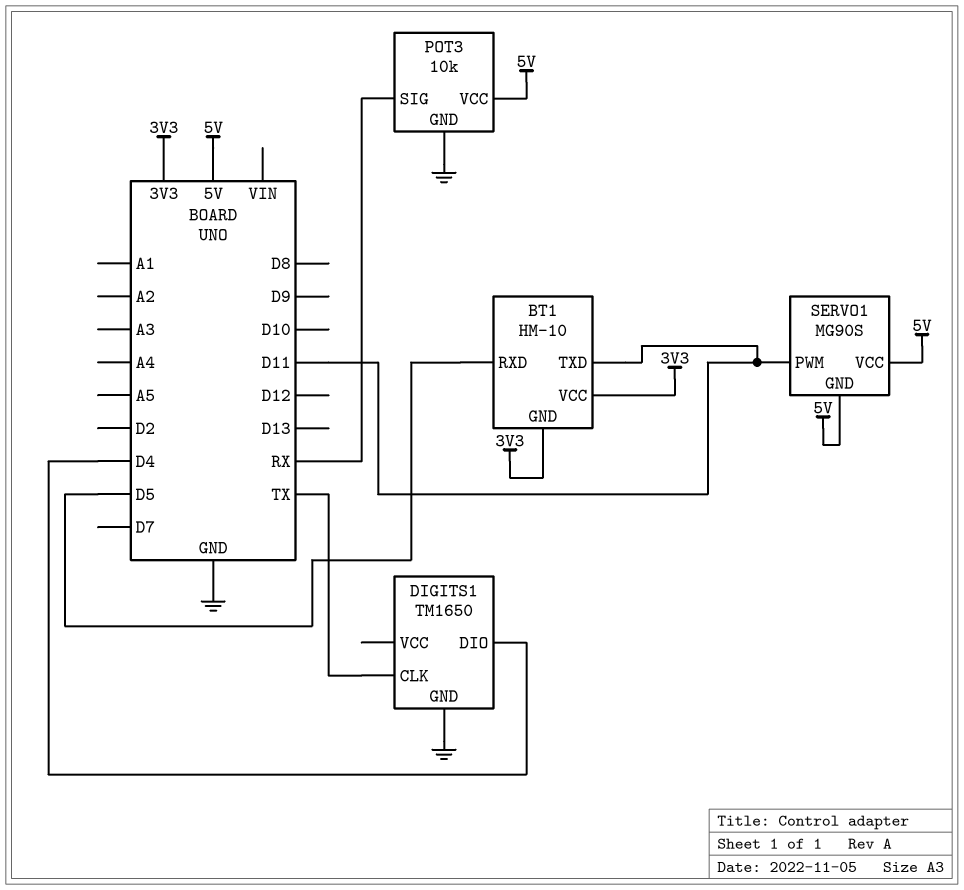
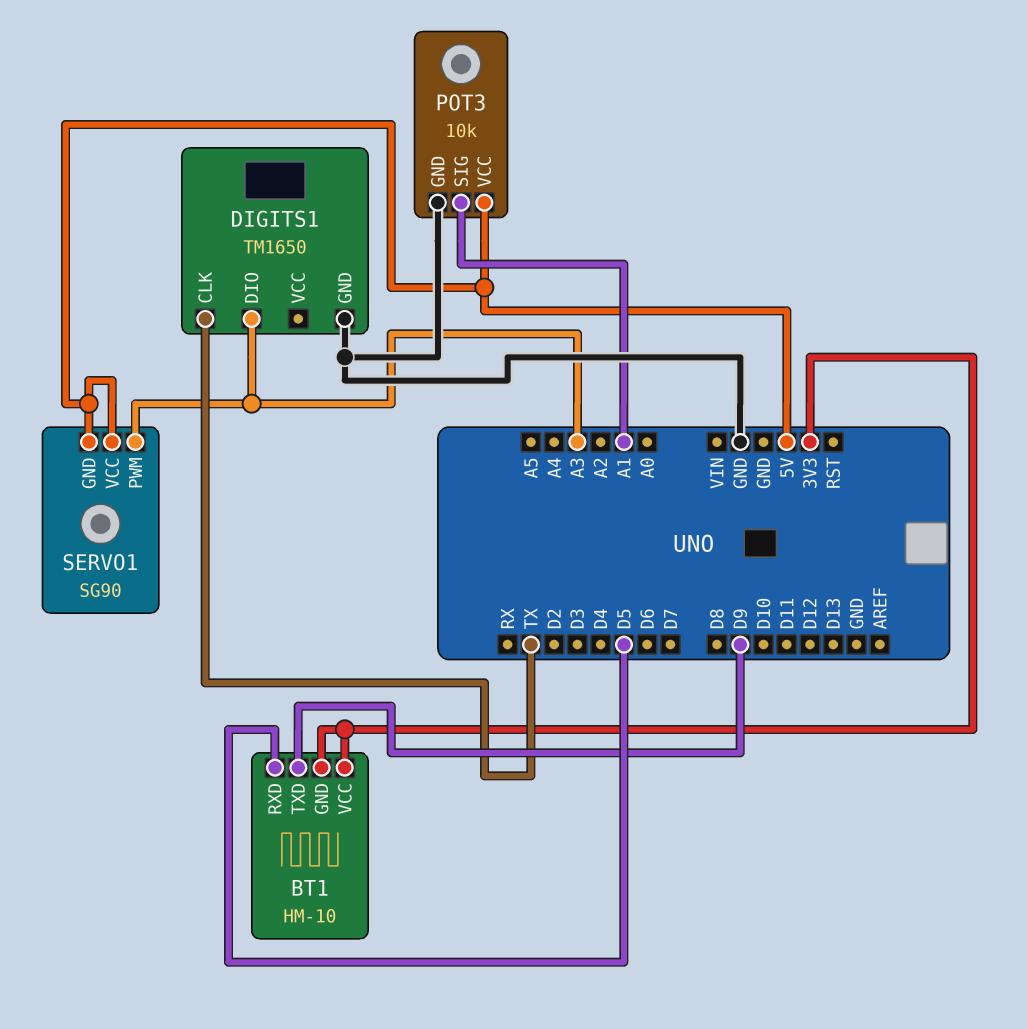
BT1 pin TXD: D11 -> D9
DIGITS1 pin DIO: D4 -> A3
POT3 pin SIG: RX -> A1
SERVO1: MG90S -> SG90
SERVO1 pin PWM: D11 -> A3

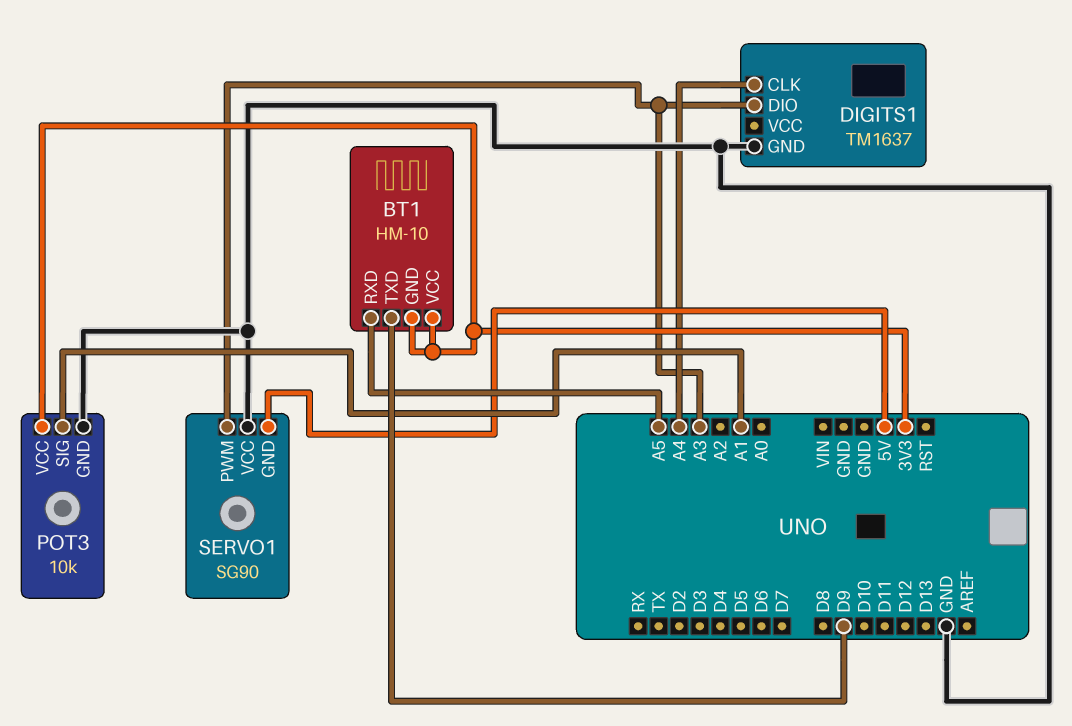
BT1 pin RXD: D5 -> A5
DIGITS1: TM1650 -> TM1637
DIGITS1 pin CLK: TX -> A4
POT3 pin VCC: 5V -> 3V3
SERVO1 pin VCC: 5V -> GND

